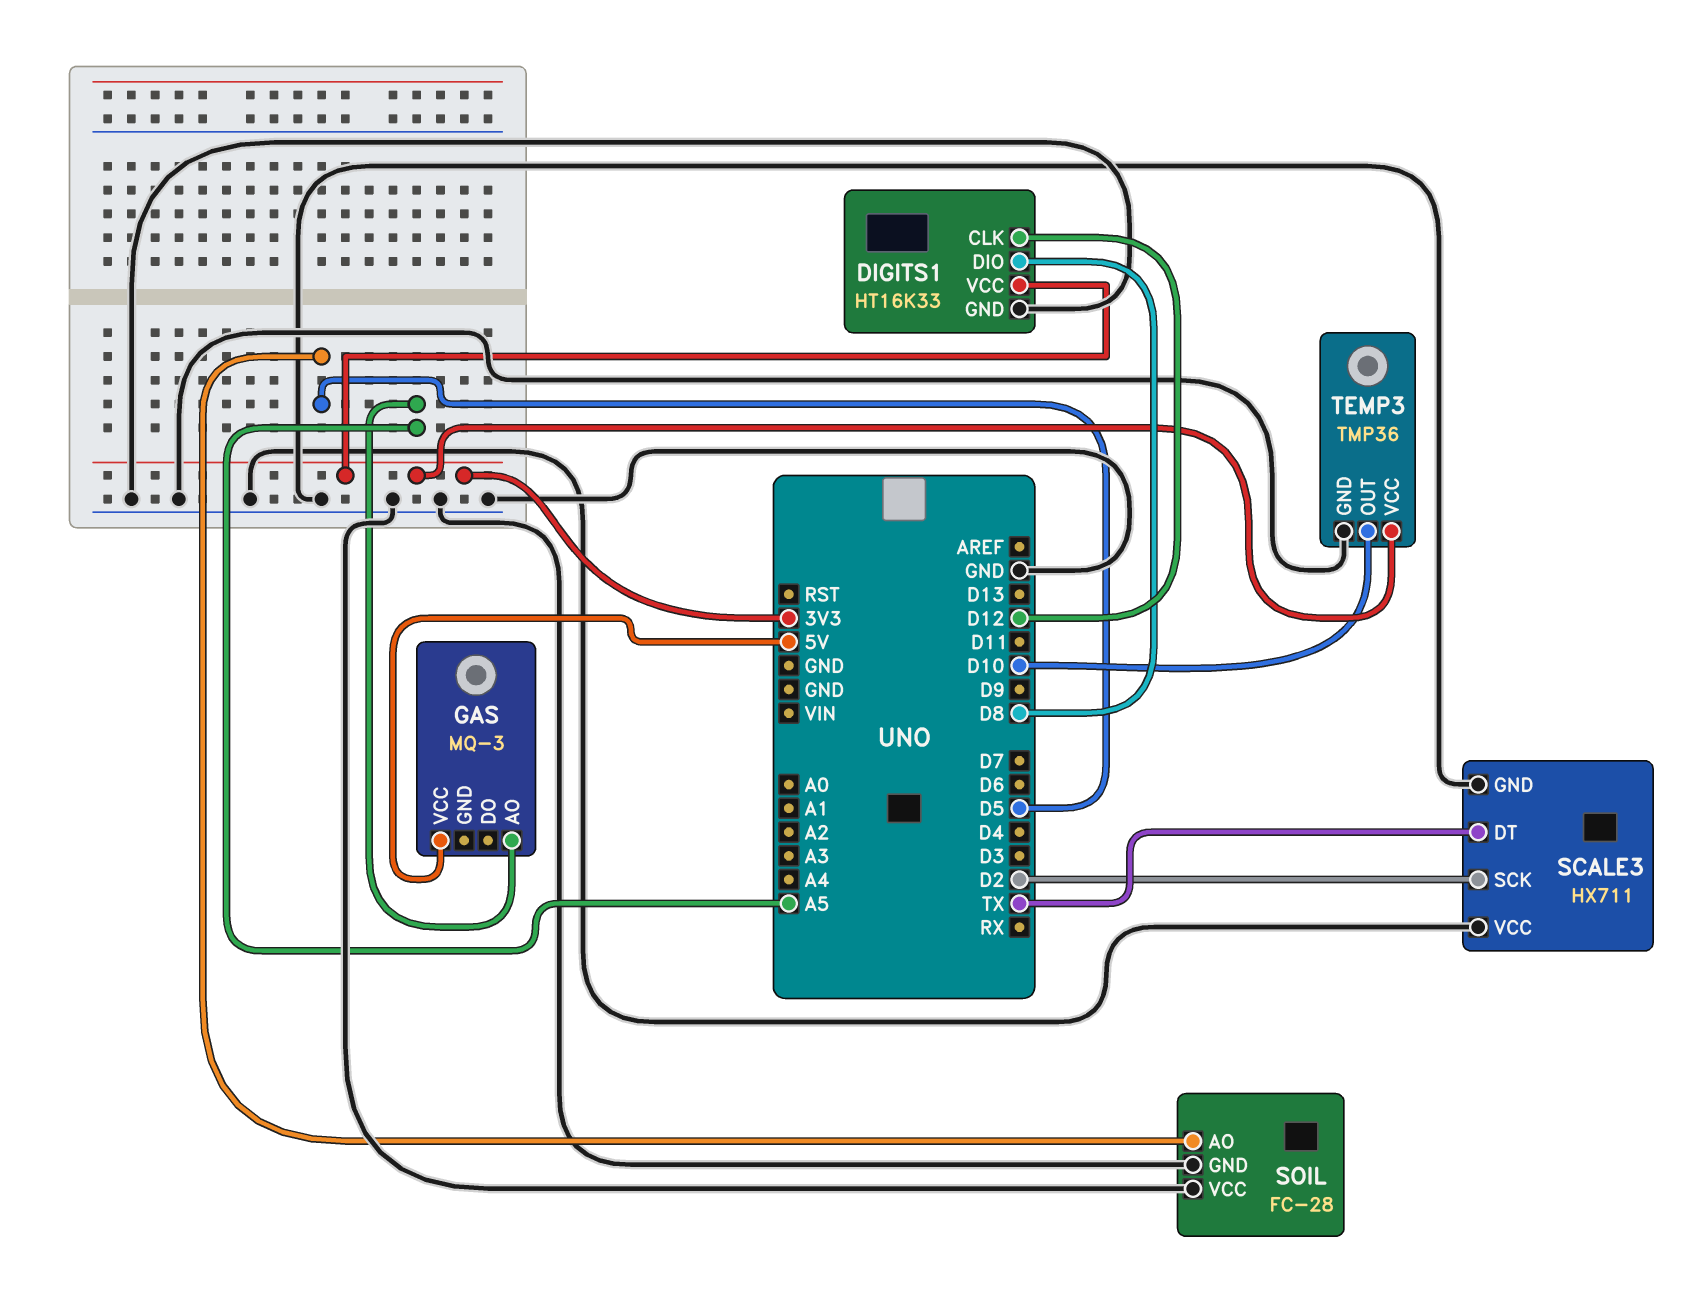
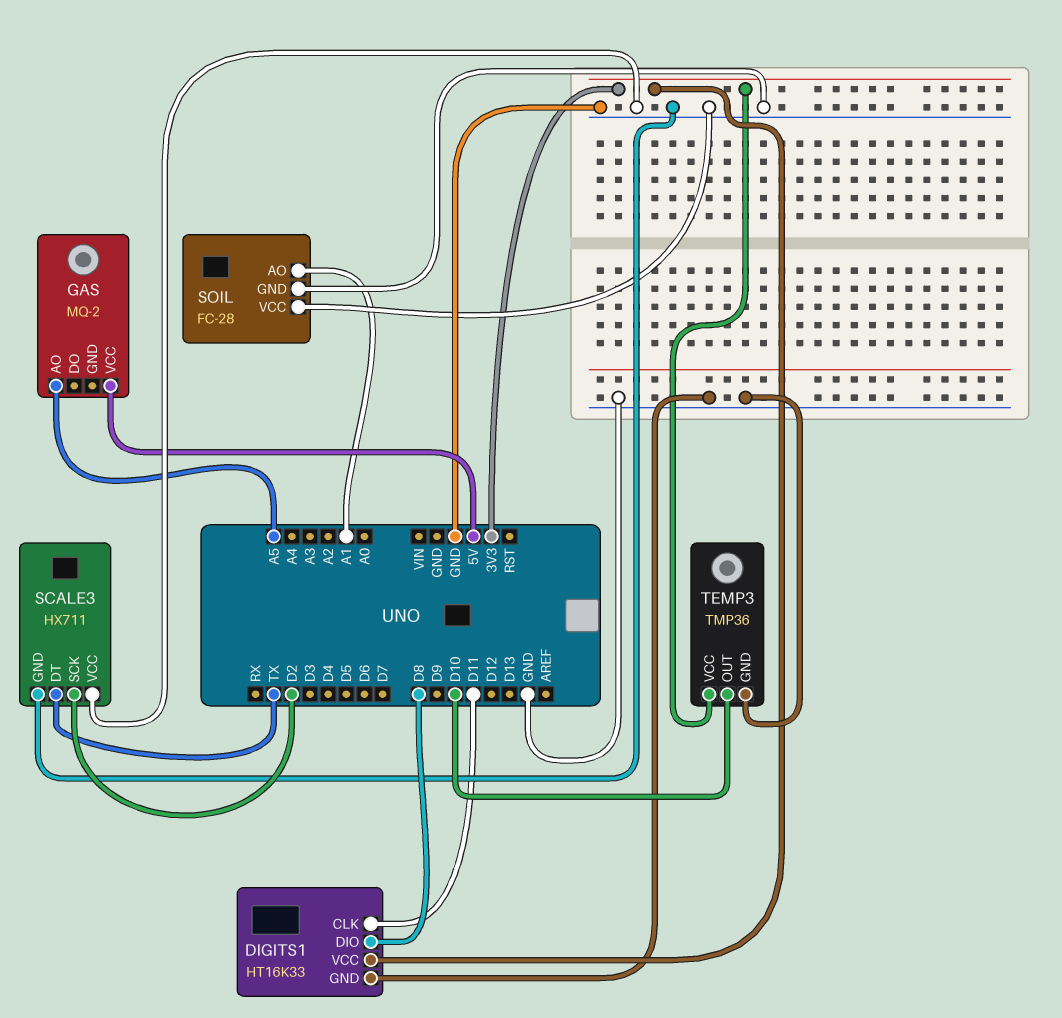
DIGITS1 pin CLK: D12 -> D11
GAS: MQ-3 -> MQ-2
SOIL pin AO: D5 -> A1

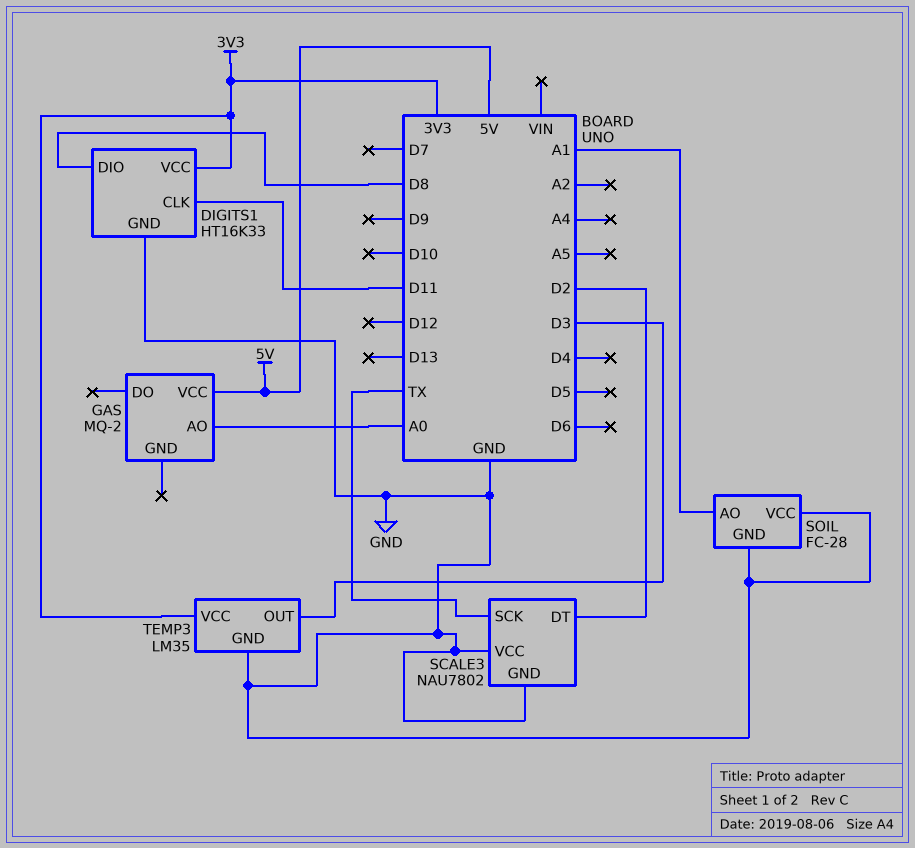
GAS pin AO: A5 -> A0
SCALE3: HX711 -> NAU7802
SCALE3 pin DT: TX -> D2
SCALE3 pin SCK: D2 -> TX
TEMP3: TMP36 -> LM35
TEMP3 pin OUT: D10 -> D3

